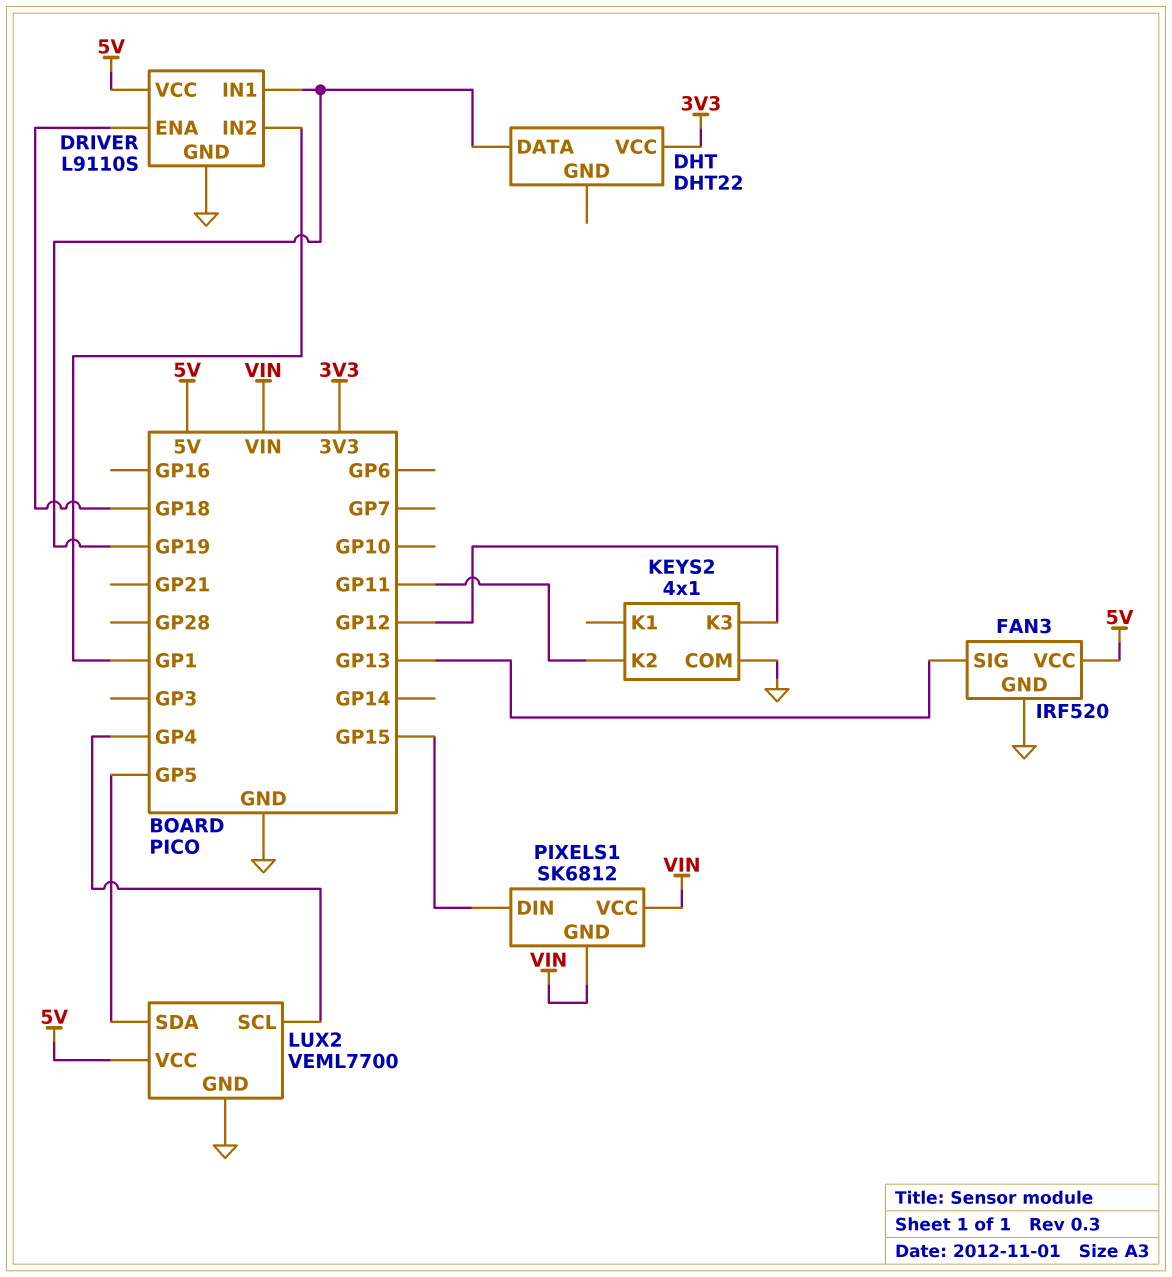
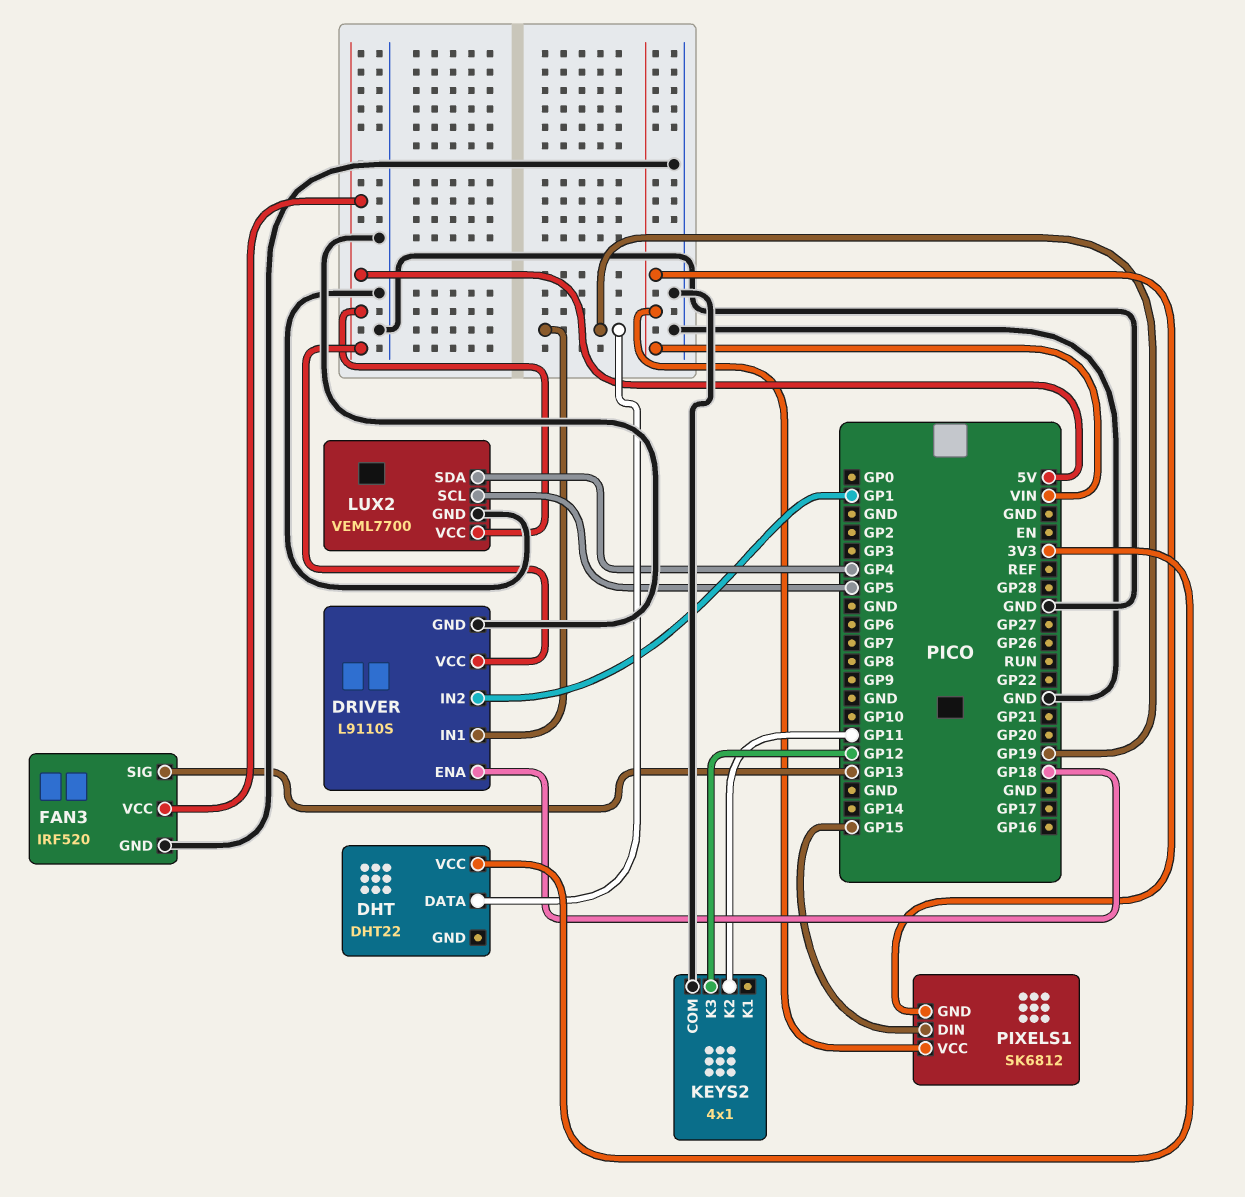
LUX2 pin SCL: GP4 -> GP5
LUX2 pin SDA: GP5 -> GP4

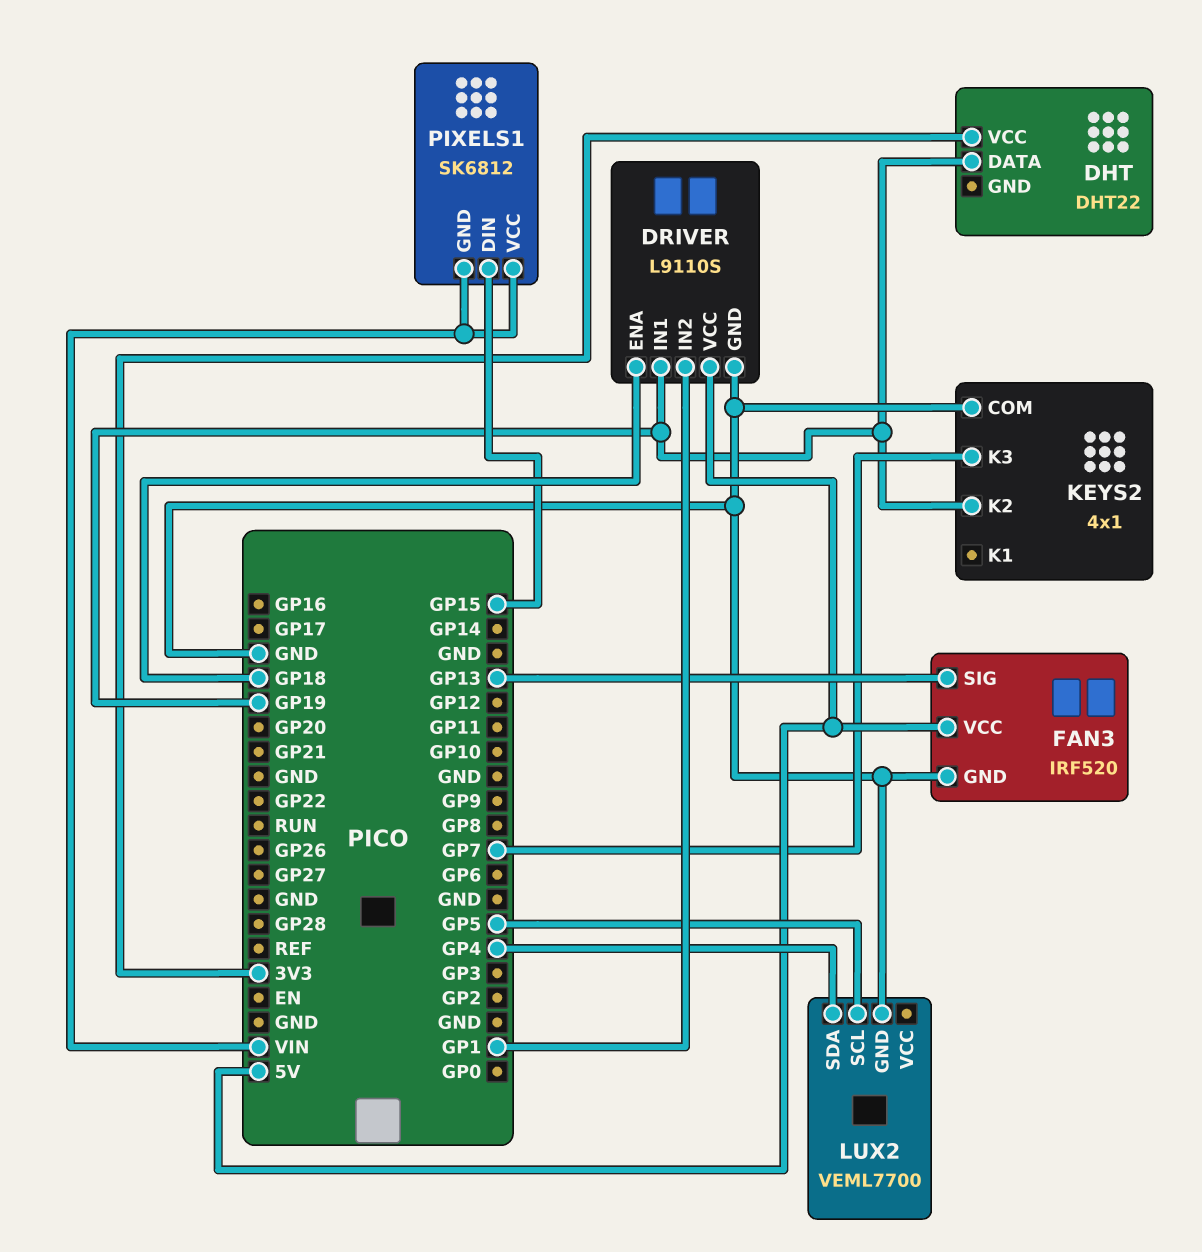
KEYS2 pin K2: GP11 -> GP19
KEYS2 pin K3: GP12 -> GP7
LUX2 pin VCC: 5V -> none

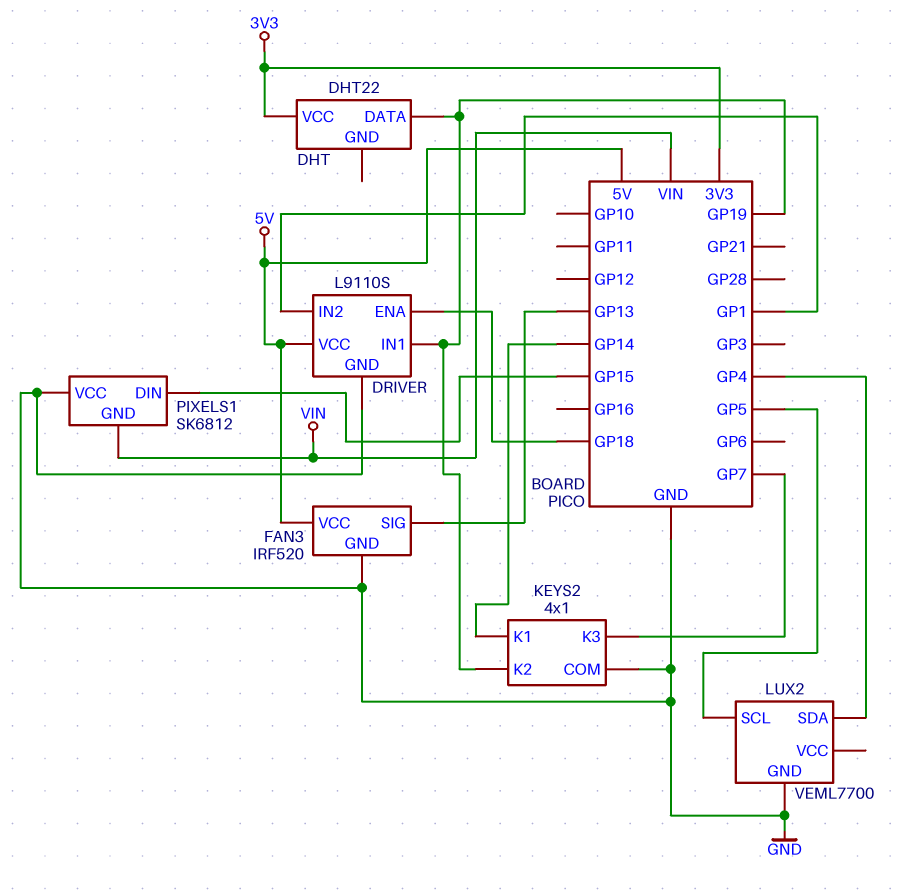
KEYS2 pin K1: none -> GP14
PIXELS1 pin VCC: VIN -> GND

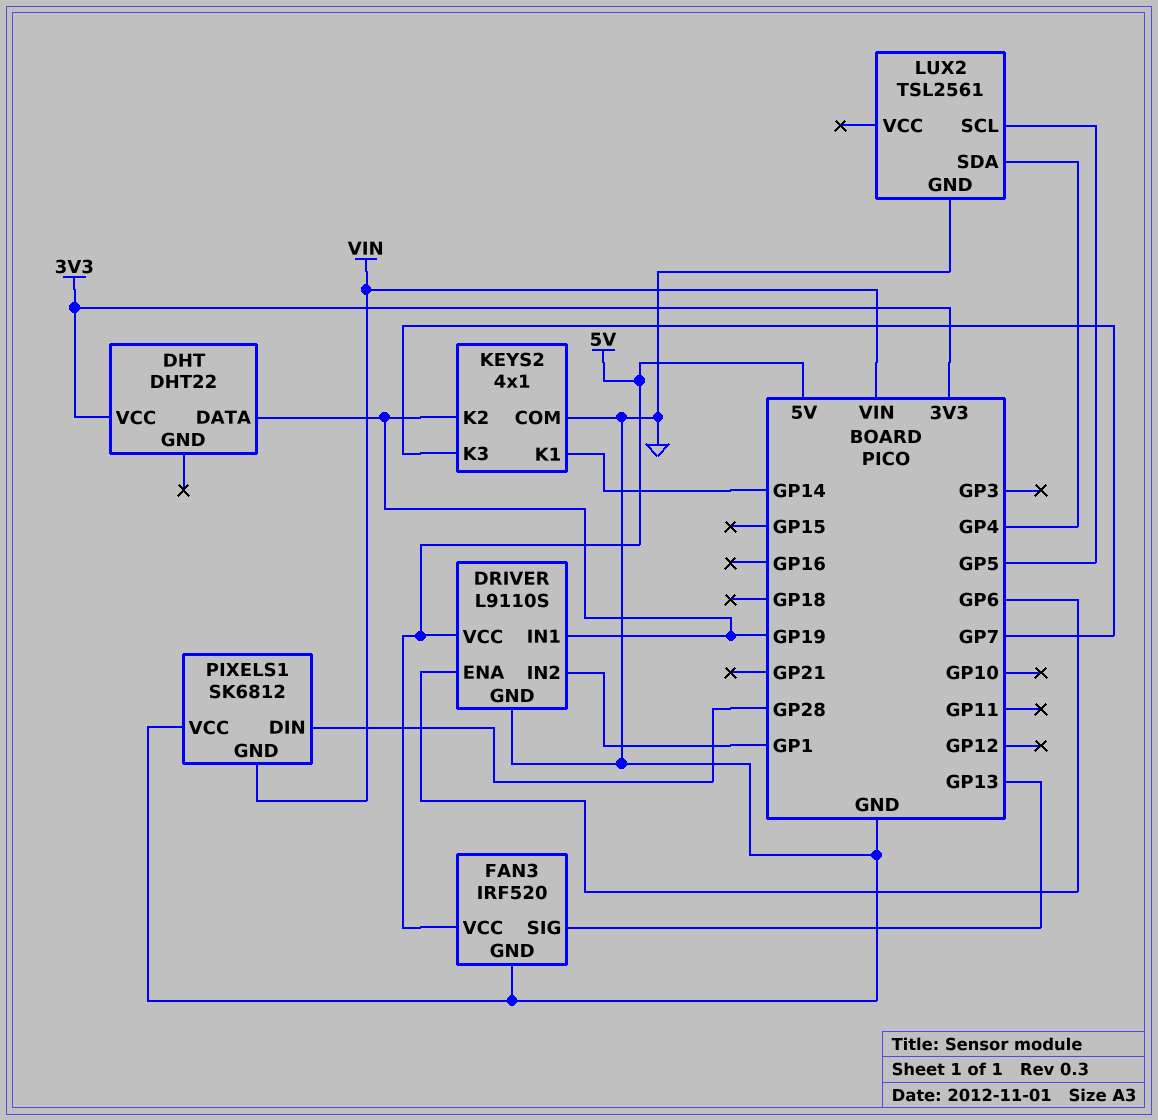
DRIVER pin ENA: GP18 -> GP6
LUX2: VEML7700 -> TSL2561
PIXELS1 pin DIN: GP15 -> GP28

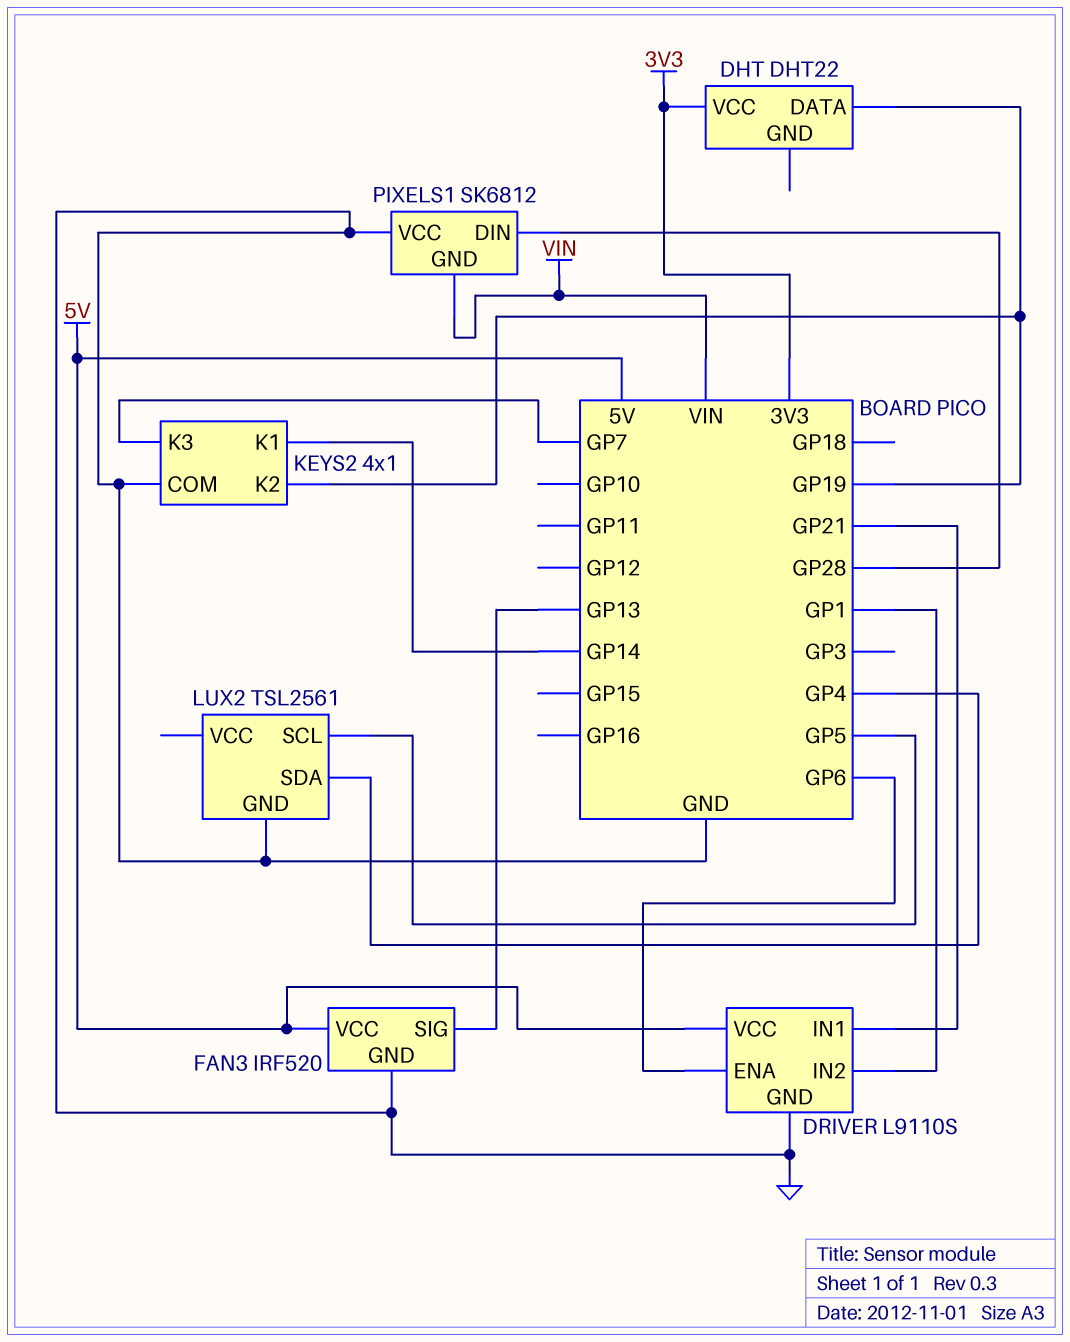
DRIVER pin IN1: GP19 -> GP21

